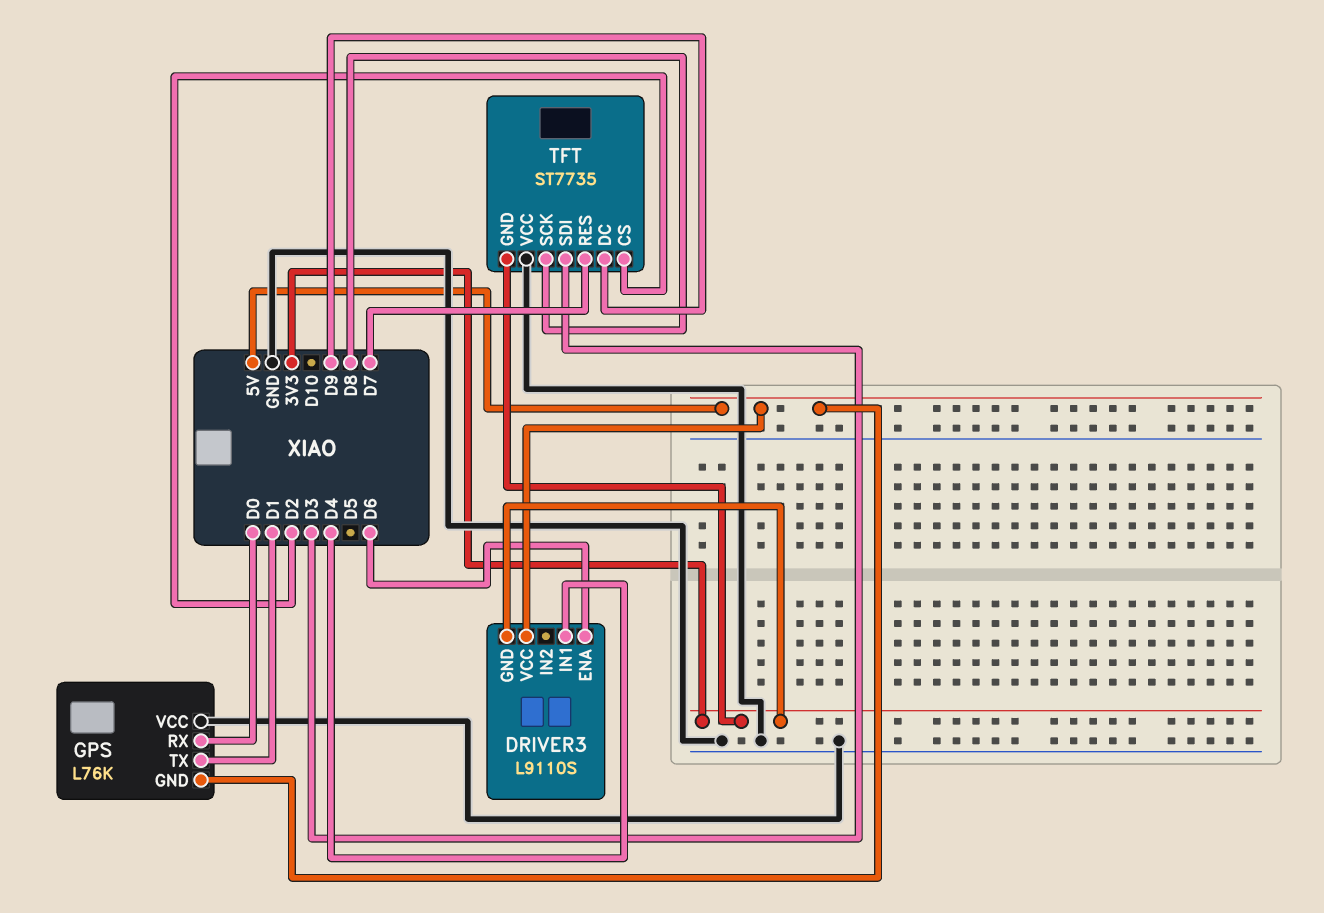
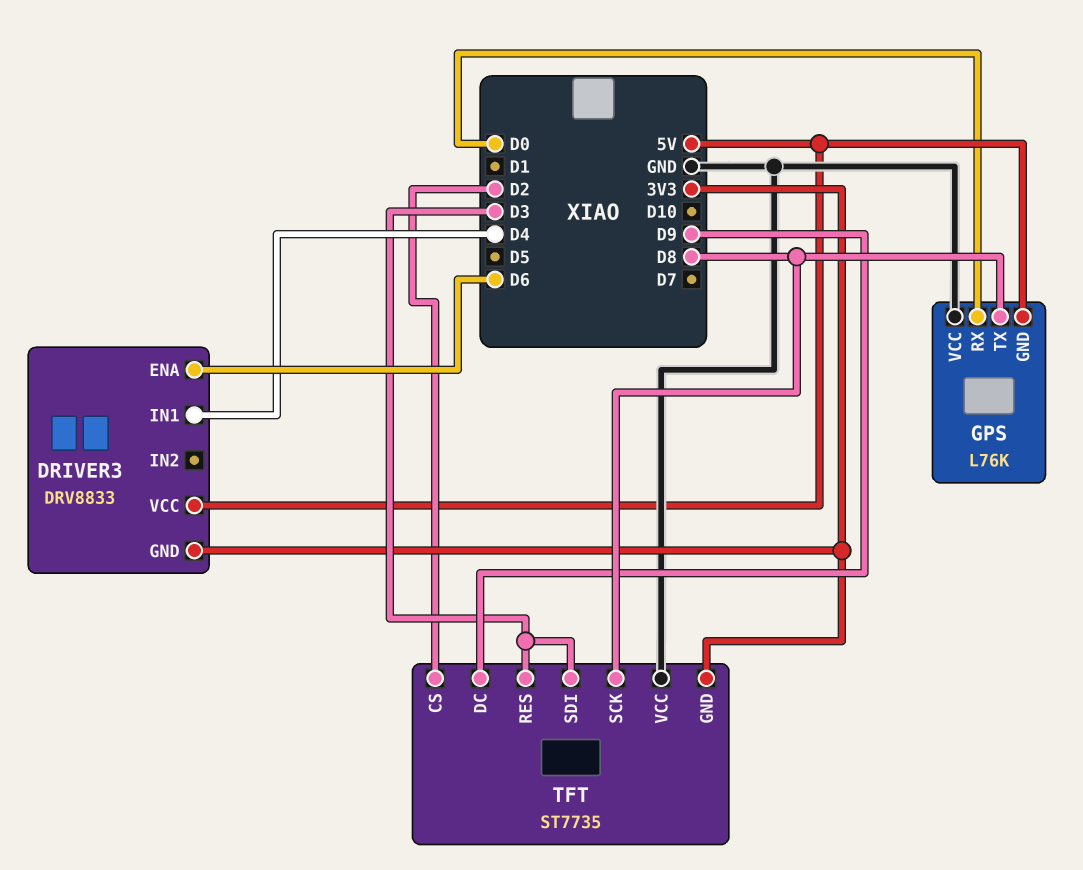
DRIVER3: L9110S -> DRV8833
GPS pin TX: D1 -> D8
TFT pin RES: D7 -> D3

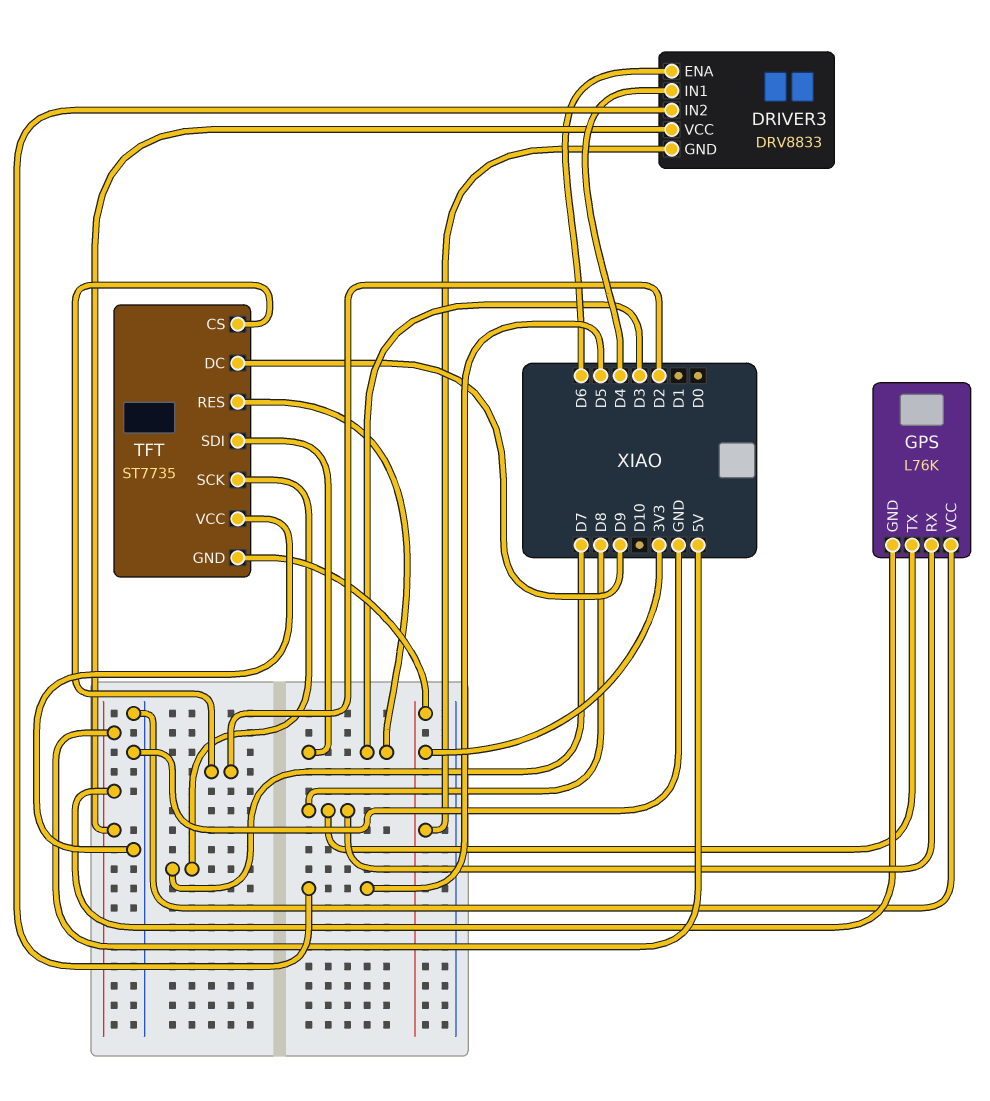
DRIVER3 pin IN2: none -> D5
GPS pin RX: D0 -> D8
TFT pin SCK: D8 -> D7

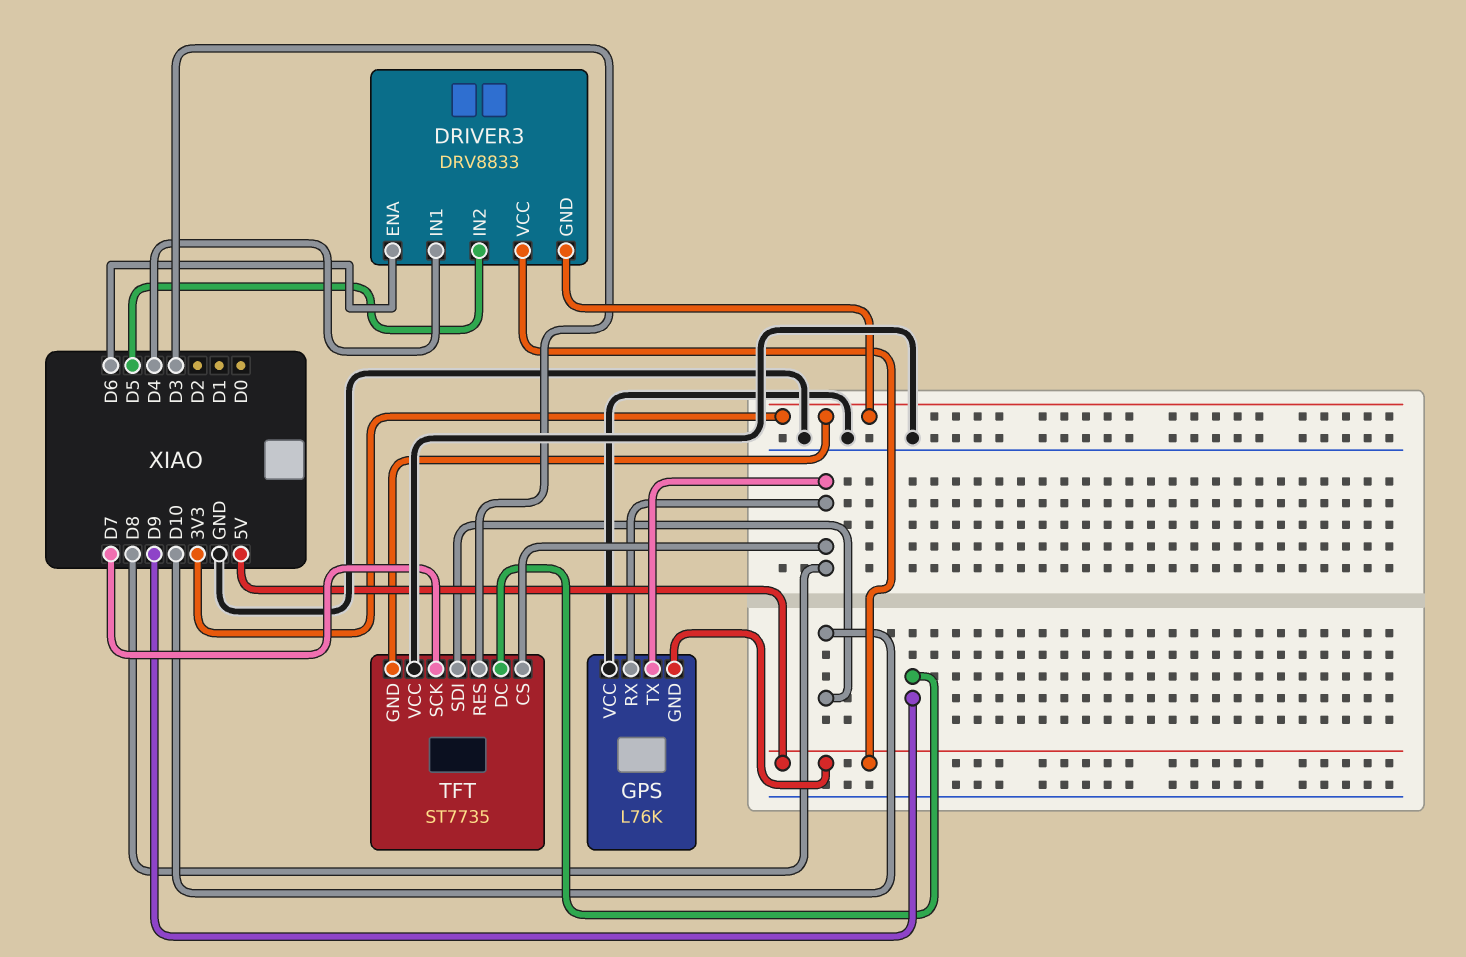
TFT pin CS: D2 -> D8
TFT pin SDI: D3 -> D10

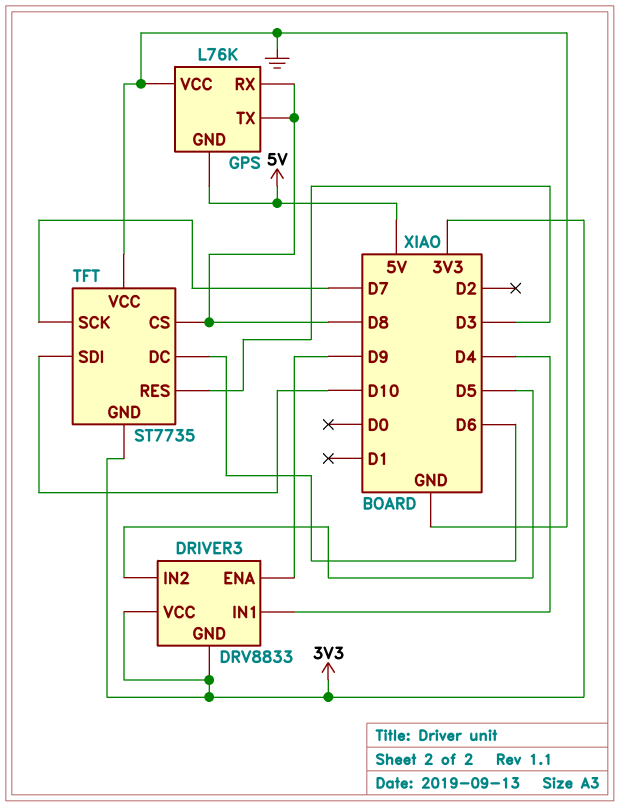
DRIVER3 pin ENA: D6 -> D9
DRIVER3 pin VCC: 5V -> 3V3
TFT pin DC: D9 -> D6

